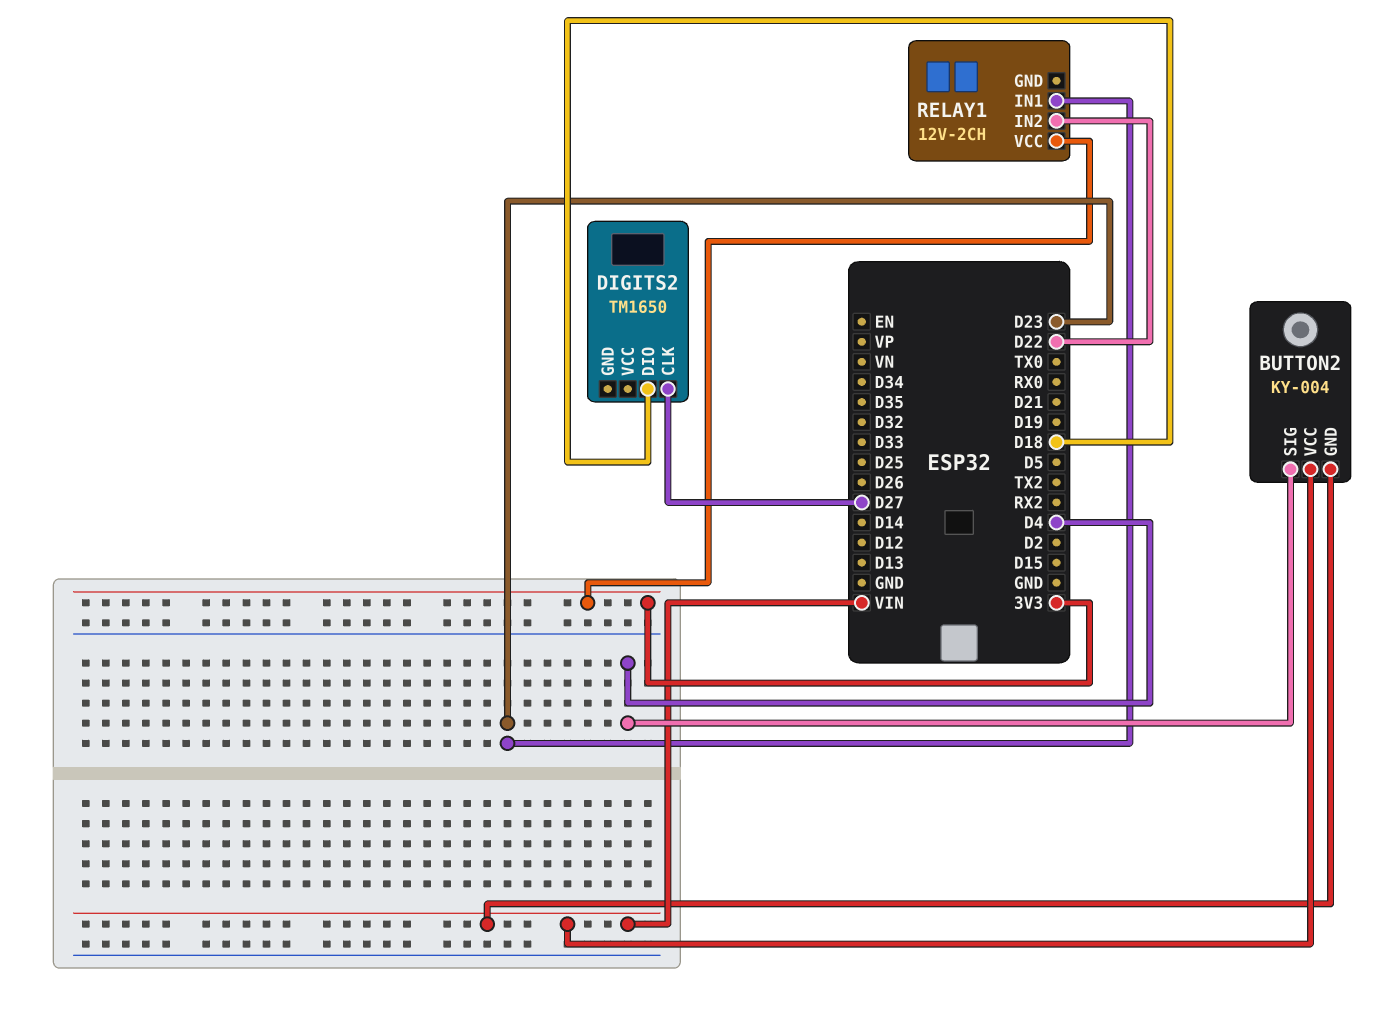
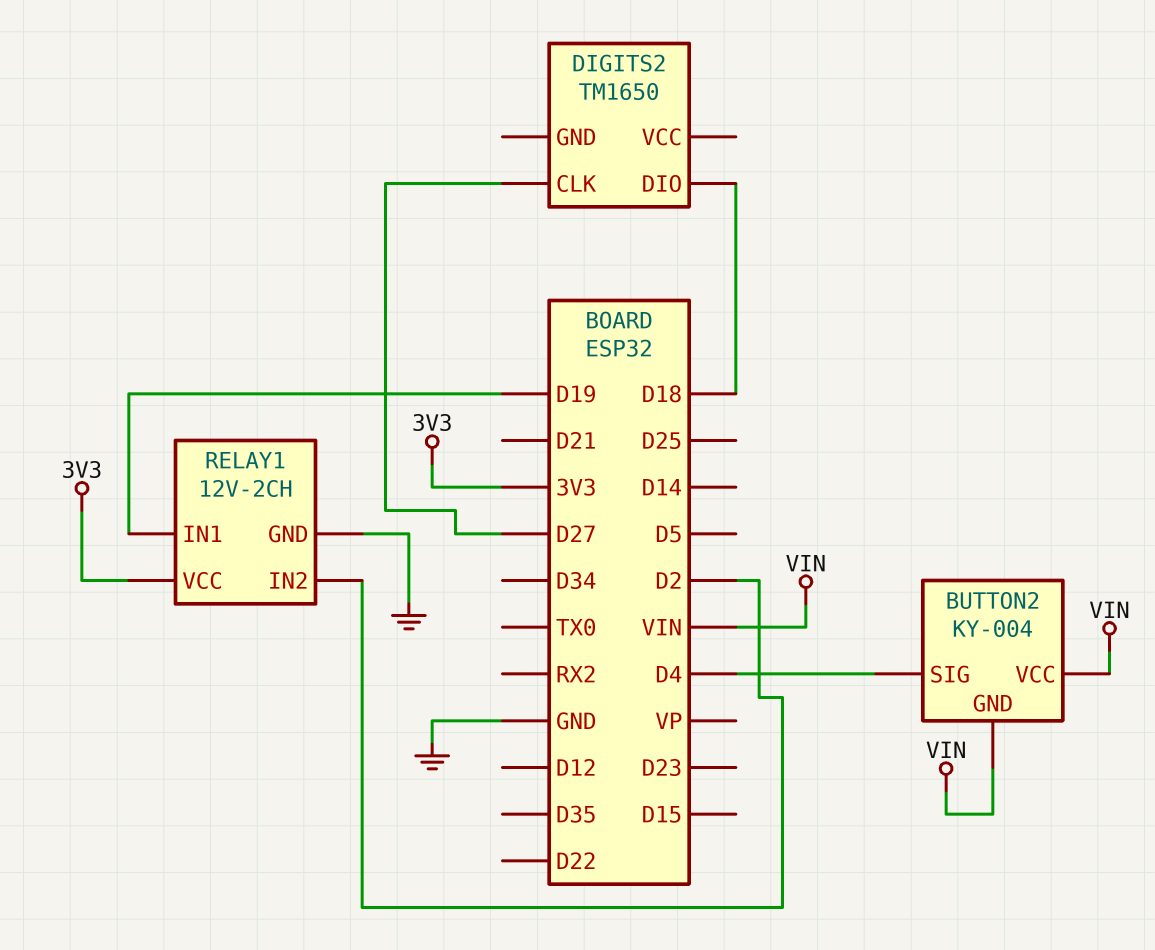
RELAY1 pin GND: none -> GND
RELAY1 pin IN1: D23 -> D19
RELAY1 pin IN2: D22 -> D2

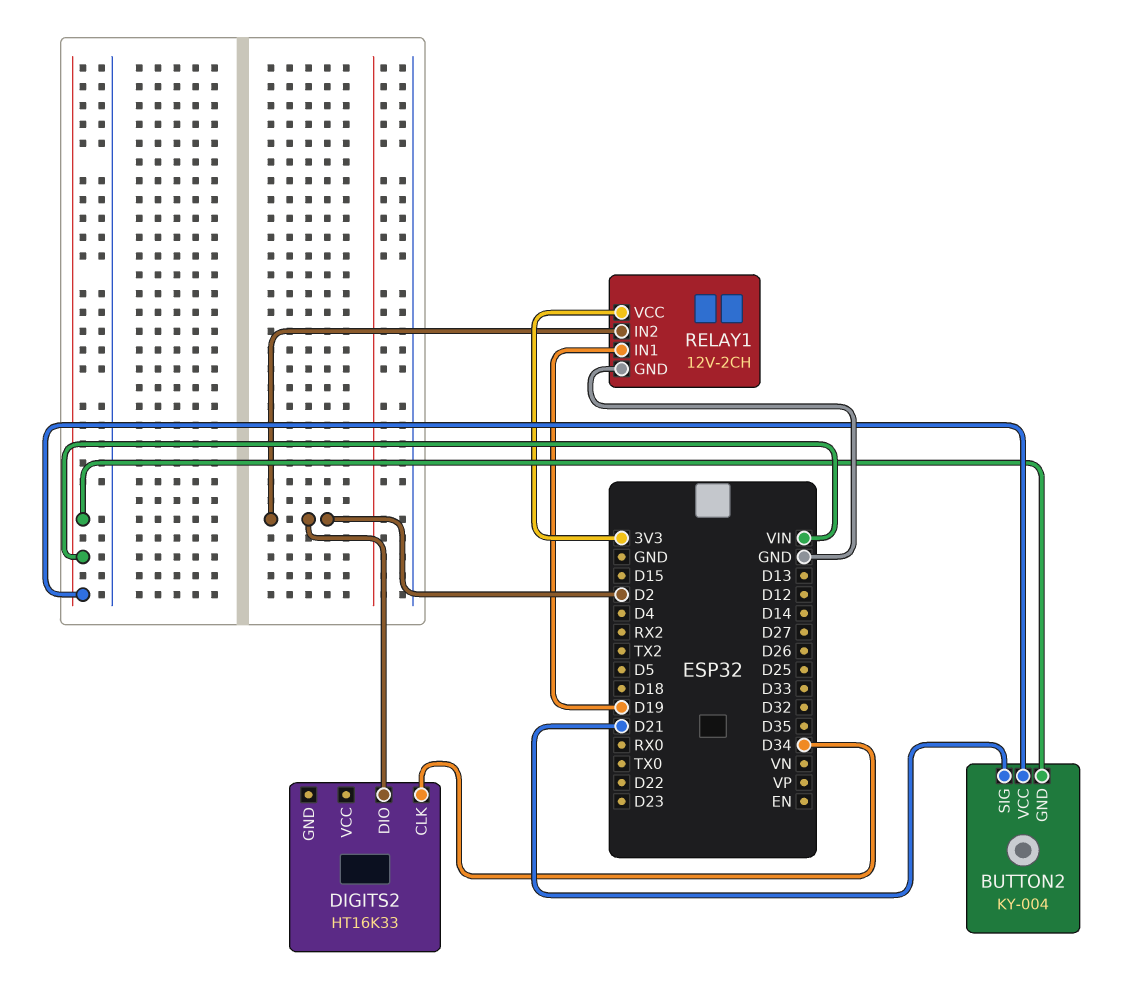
BUTTON2 pin SIG: D4 -> D21
DIGITS2: TM1650 -> HT16K33
DIGITS2 pin CLK: D27 -> D34
DIGITS2 pin DIO: D18 -> D2

